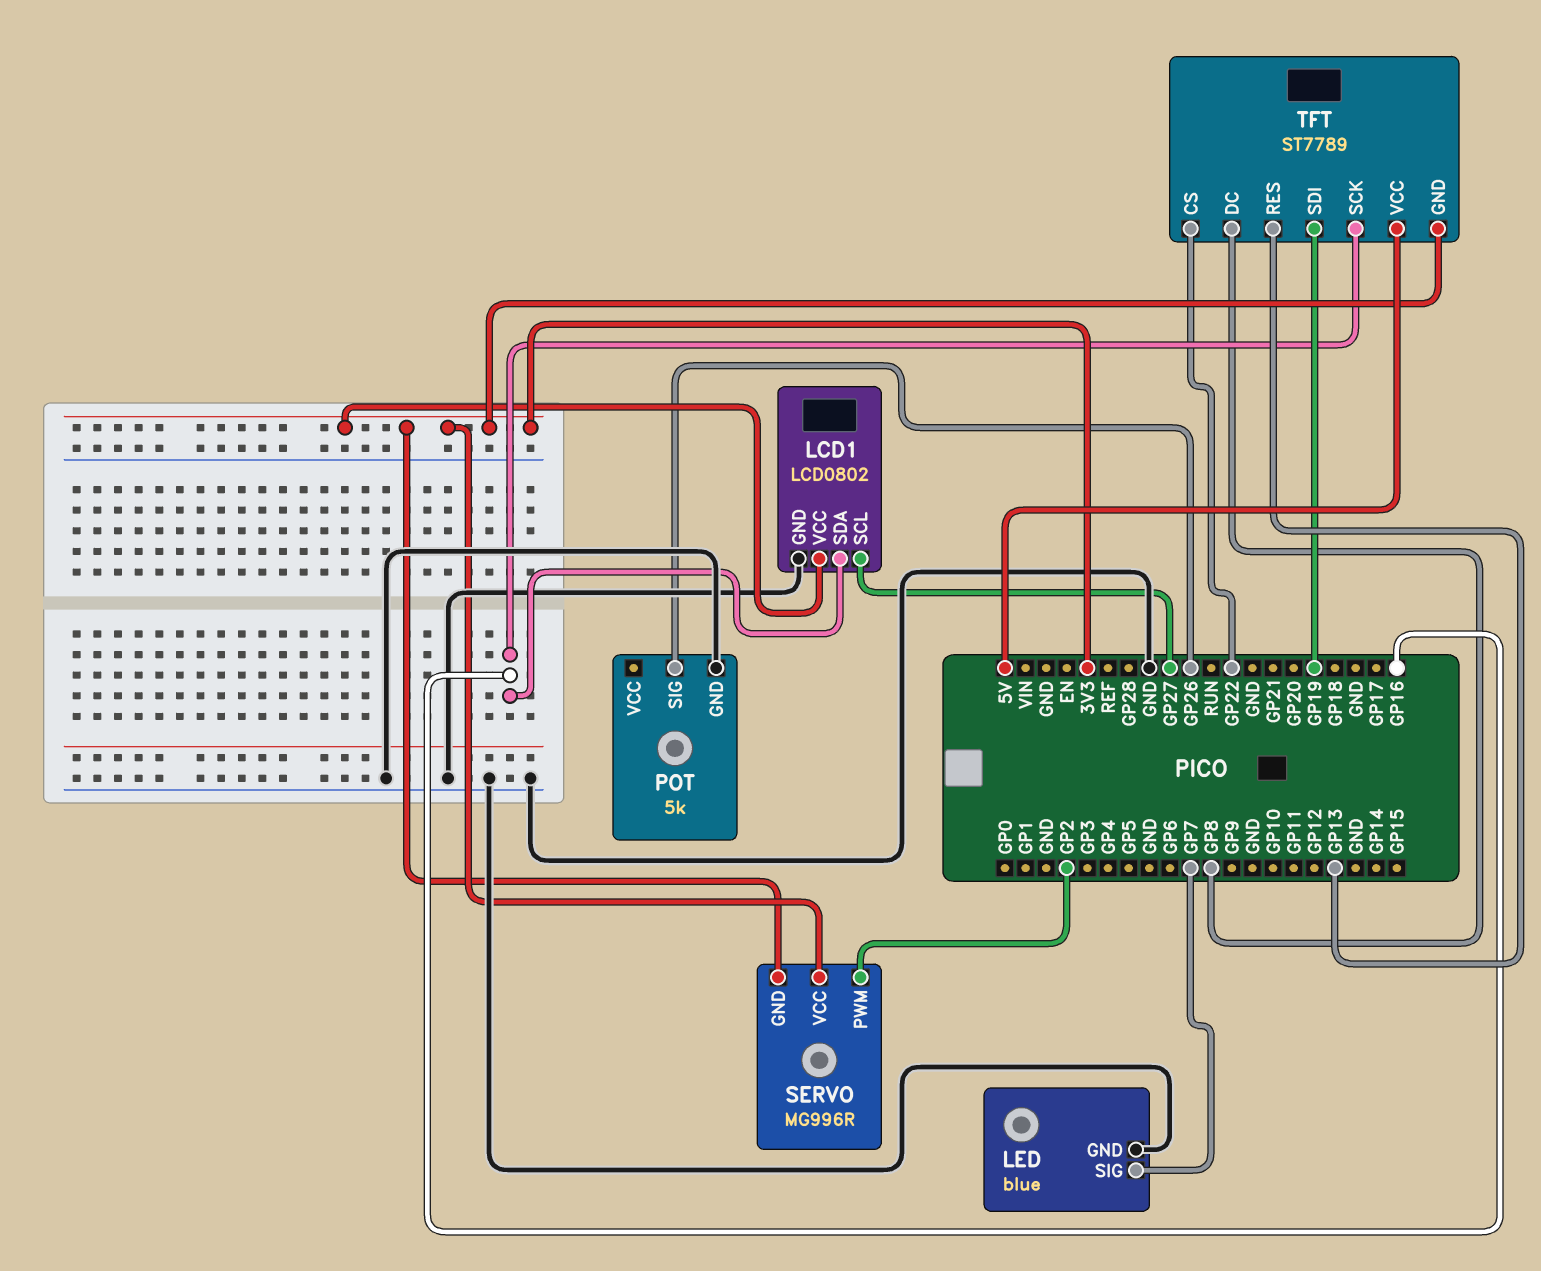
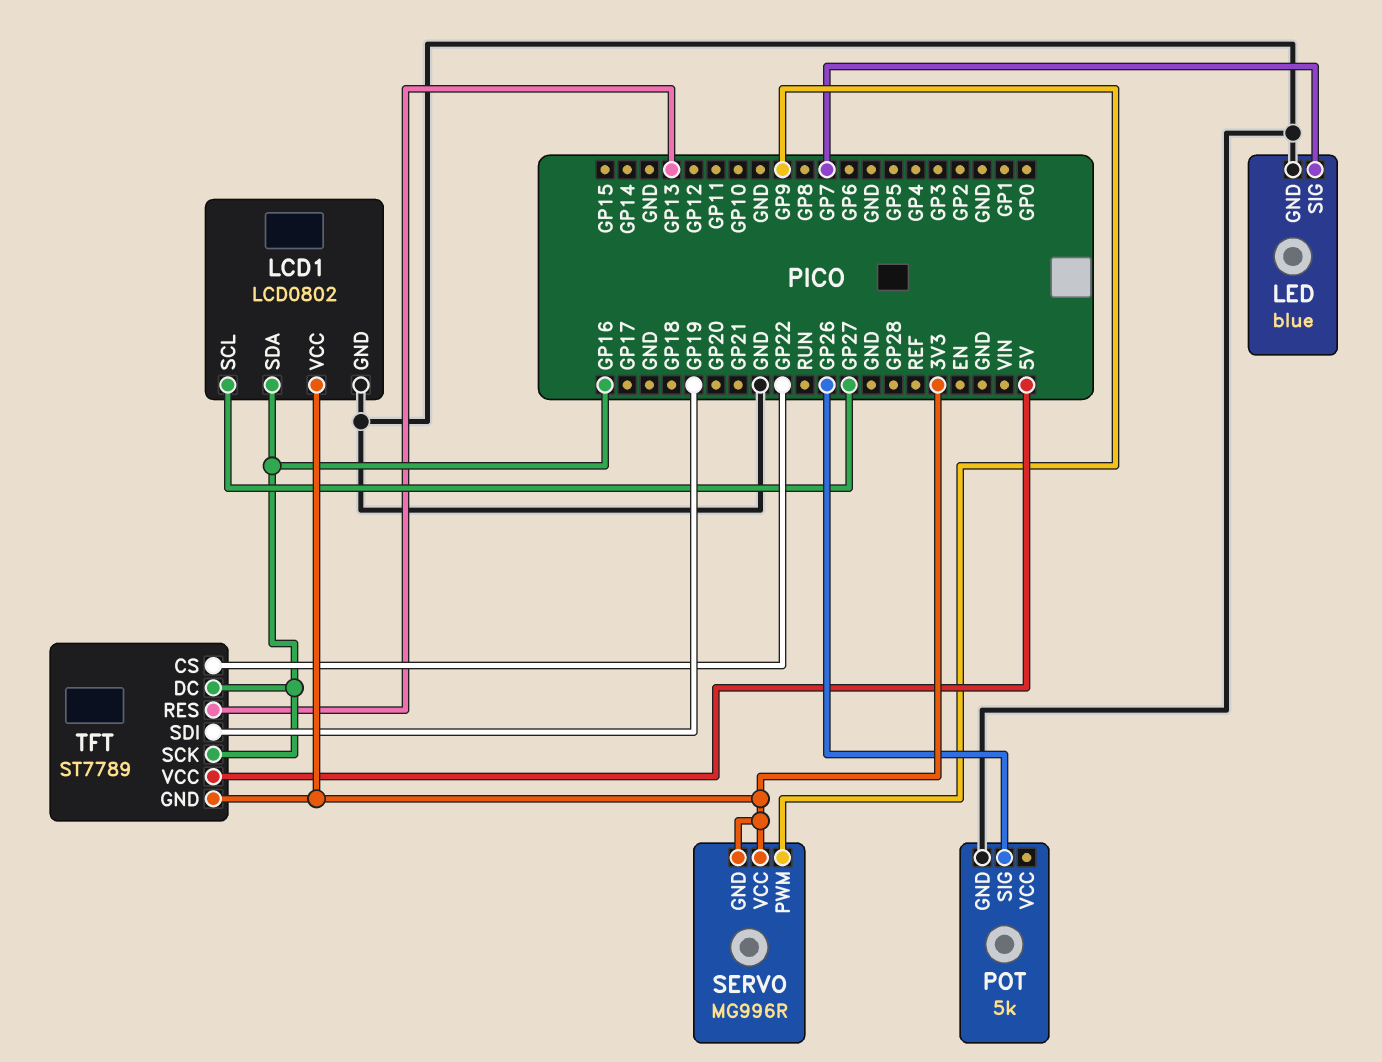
SERVO pin PWM: GP2 -> GP9
TFT pin DC: GP8 -> GP16

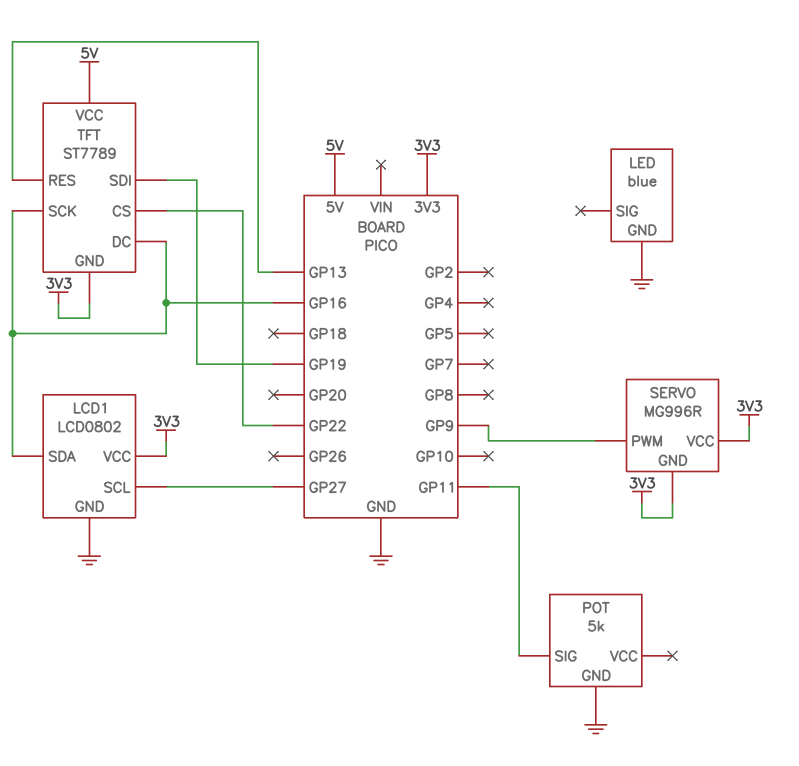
LED pin SIG: GP7 -> none
POT pin SIG: GP26 -> GP11

